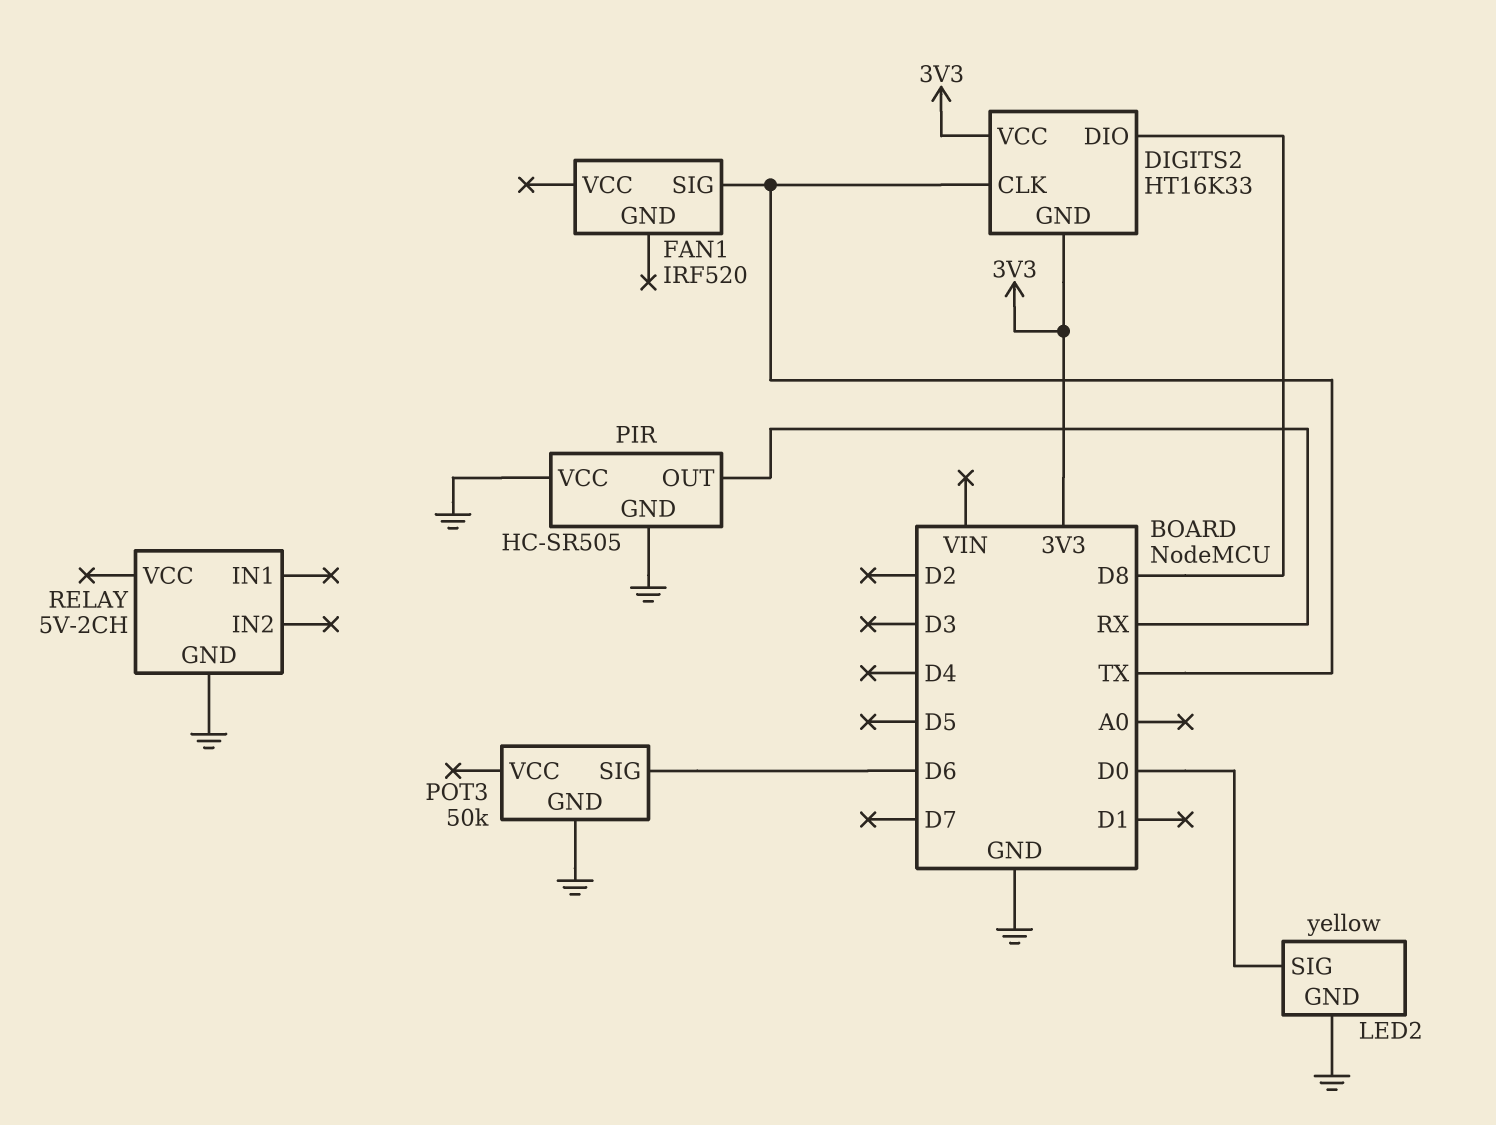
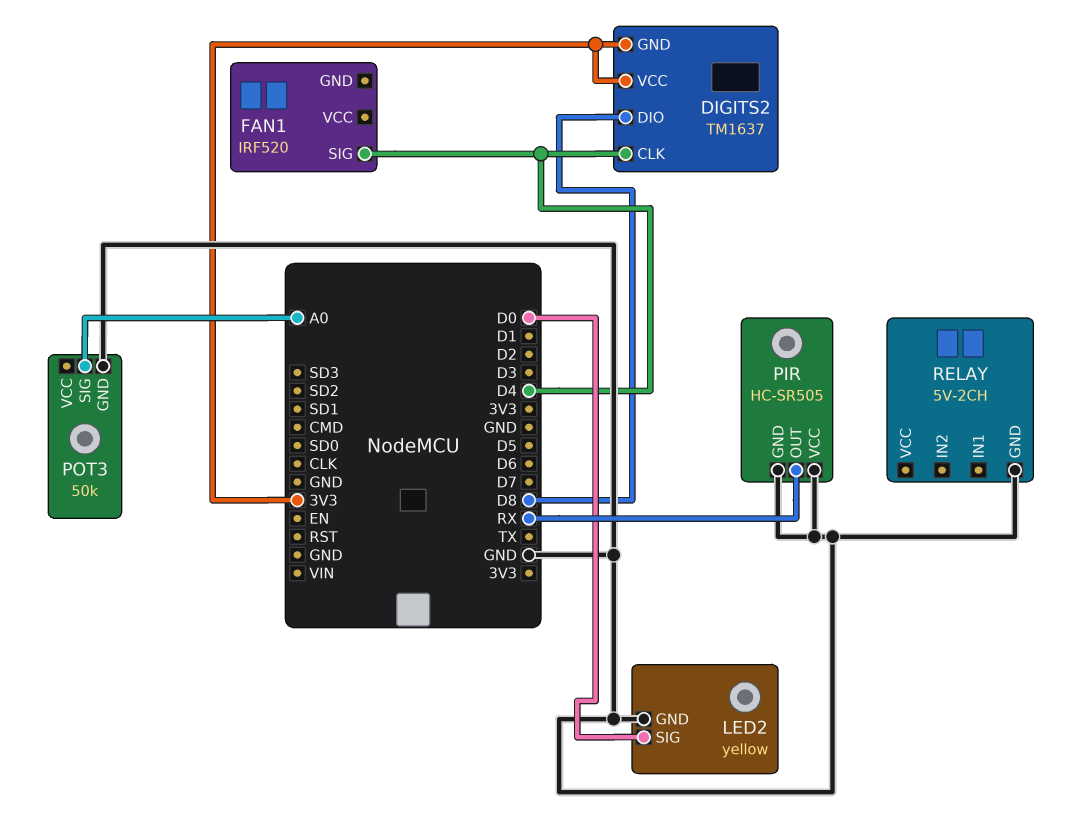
DIGITS2: HT16K33 -> TM1637
DIGITS2 pin CLK: TX -> D4
FAN1 pin SIG: TX -> D4
POT3 pin SIG: D6 -> A0

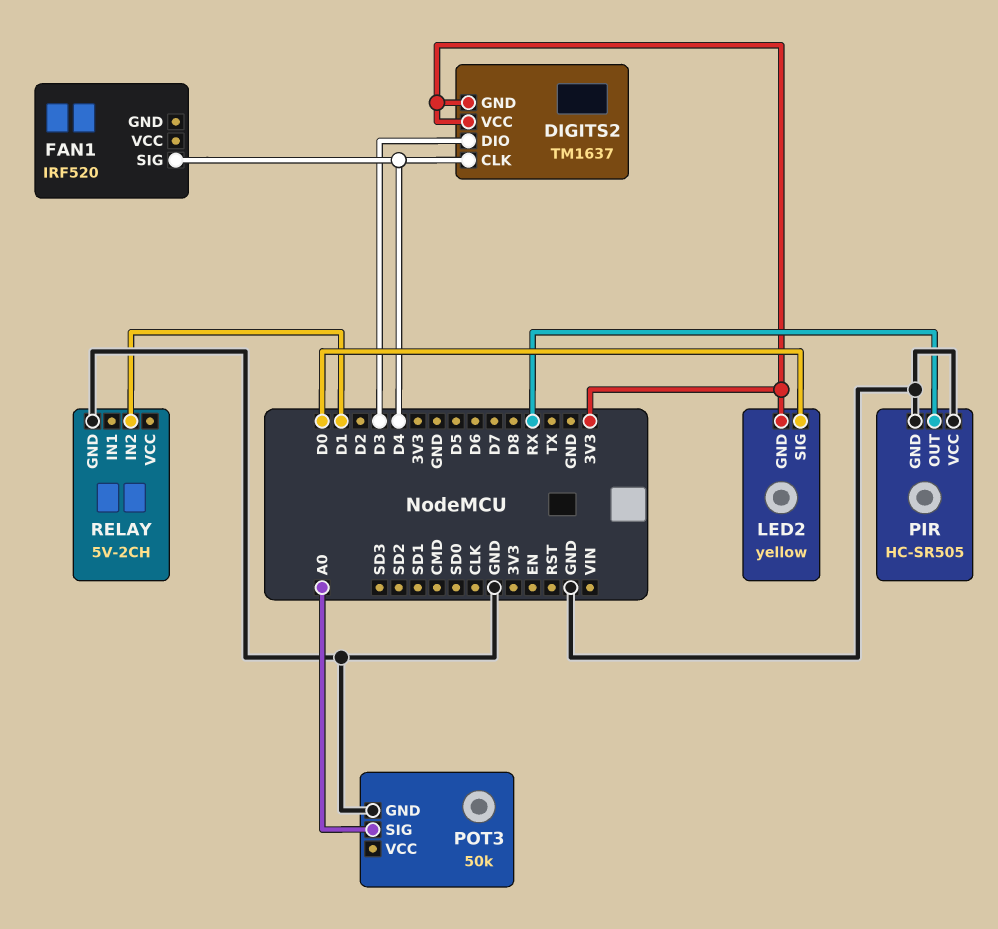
DIGITS2 pin DIO: D8 -> D3
LED2 pin GND: GND -> 3V3
RELAY pin IN2: none -> D1

